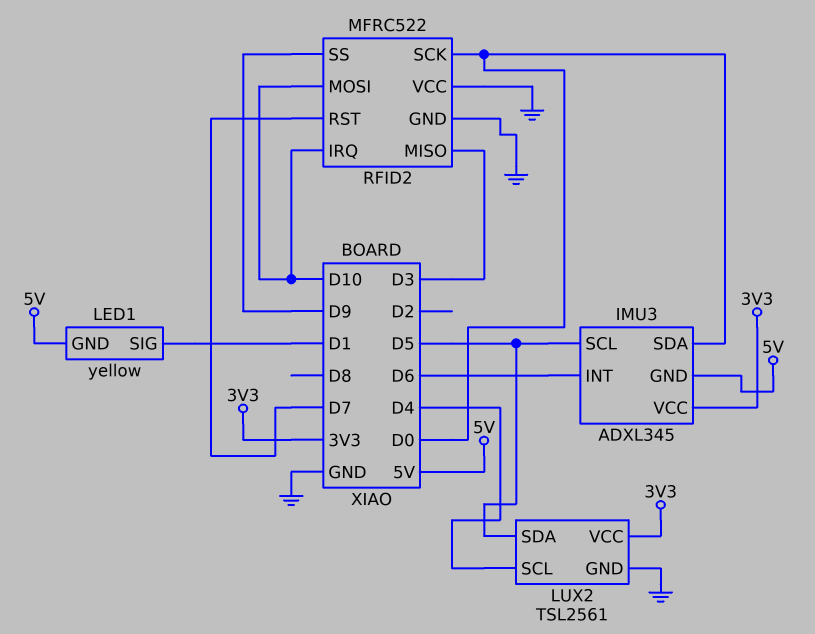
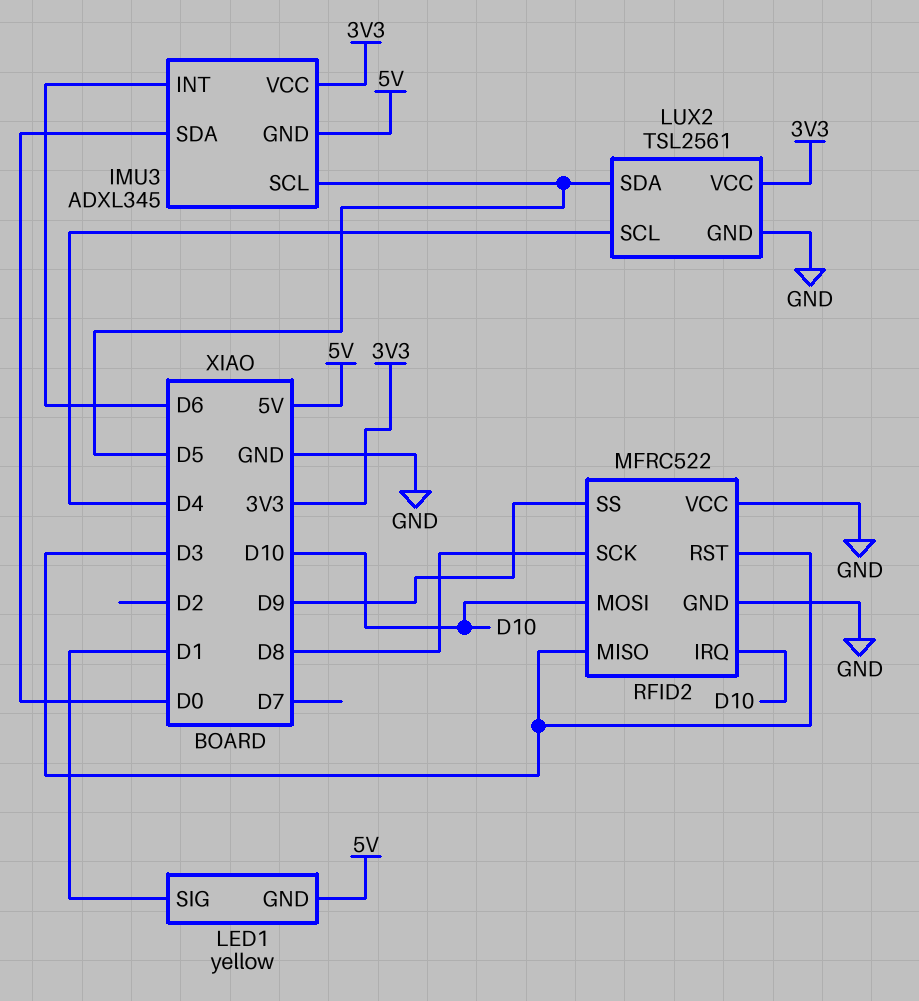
RFID2 pin RST: D7 -> D3
RFID2 pin SCK: D0 -> D8

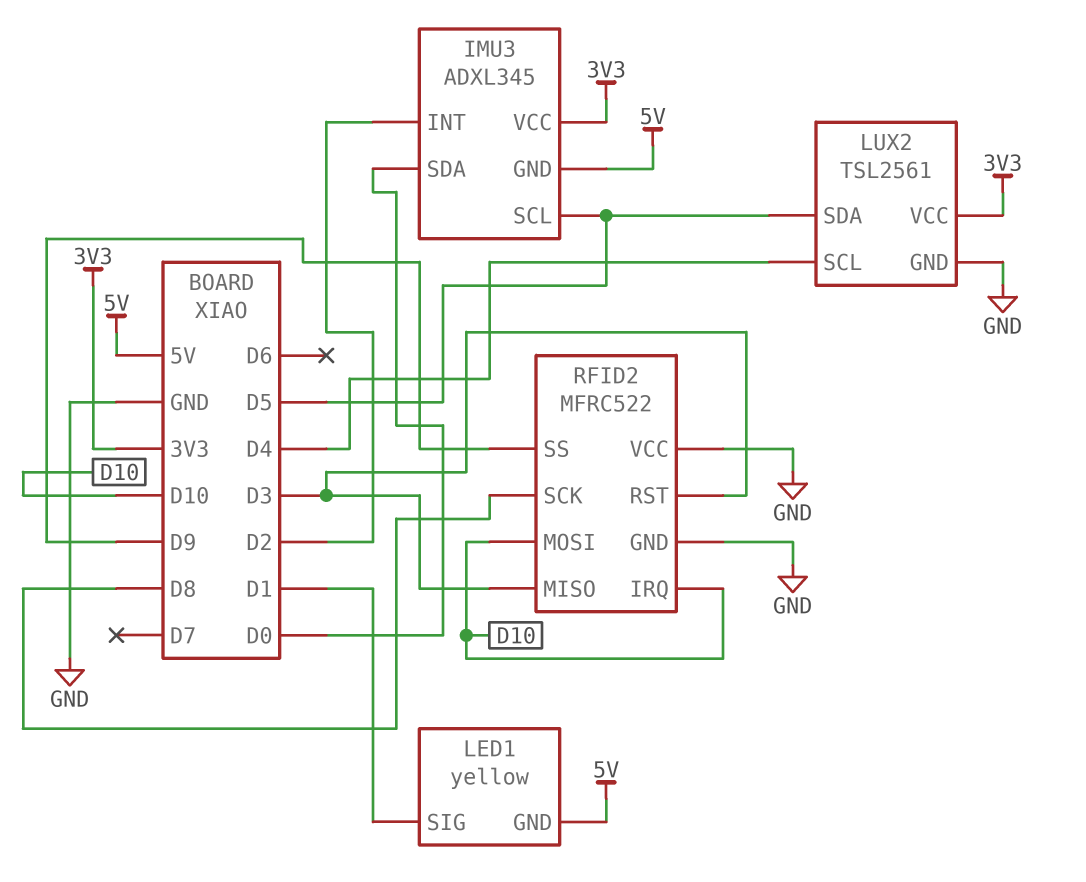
IMU3 pin INT: D6 -> D2

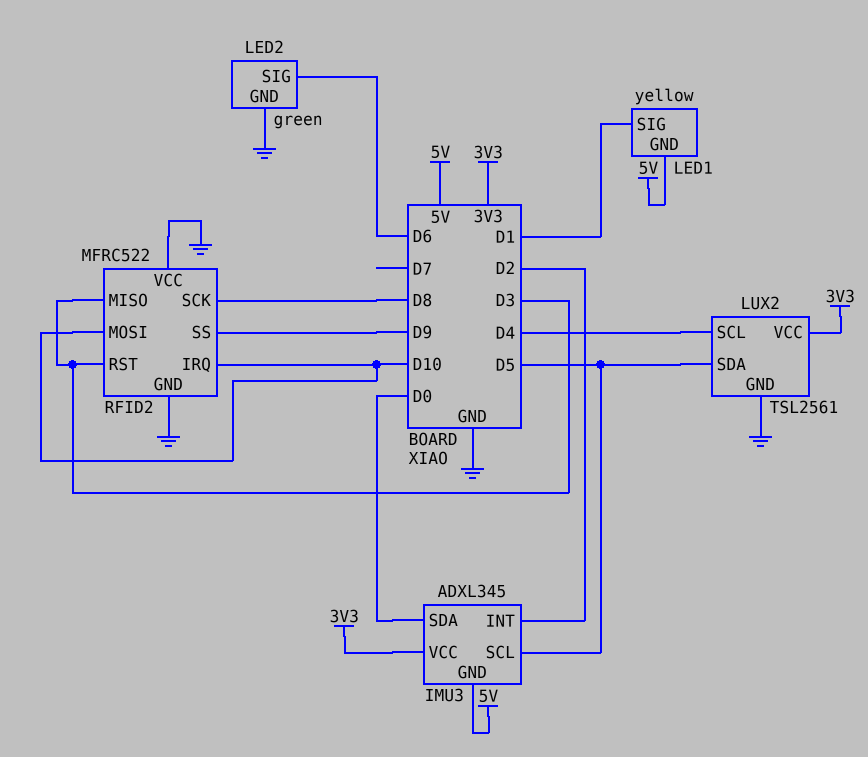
LED2: none -> green
LED2 pin GND: none -> GND
LED2 pin SIG: none -> D6

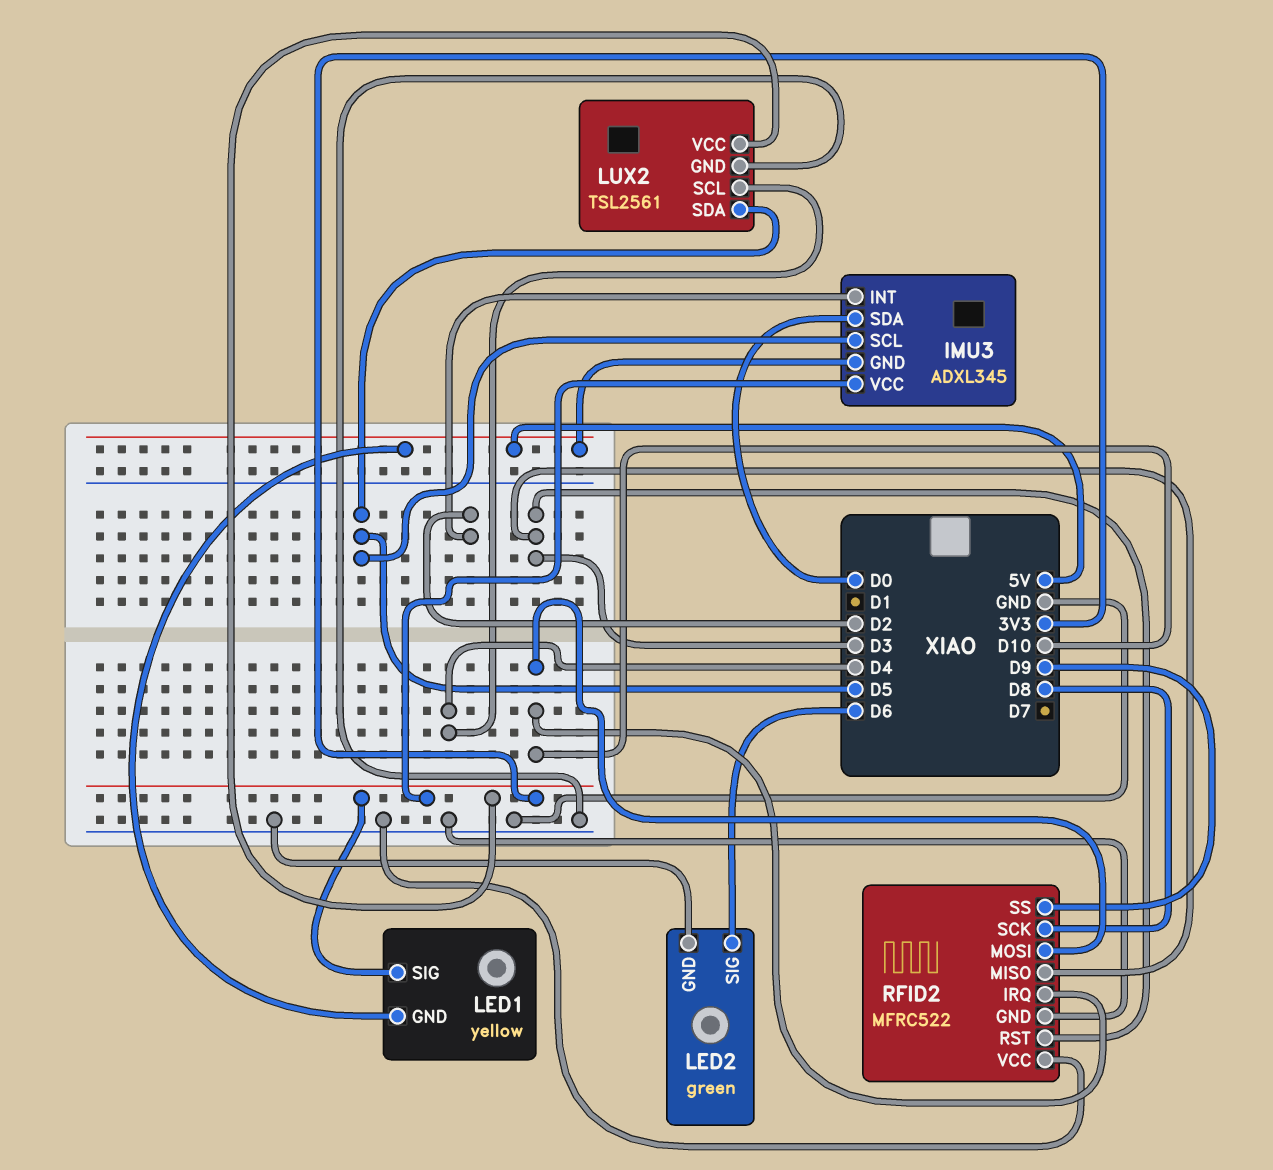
LED1 pin SIG: D1 -> 3V3

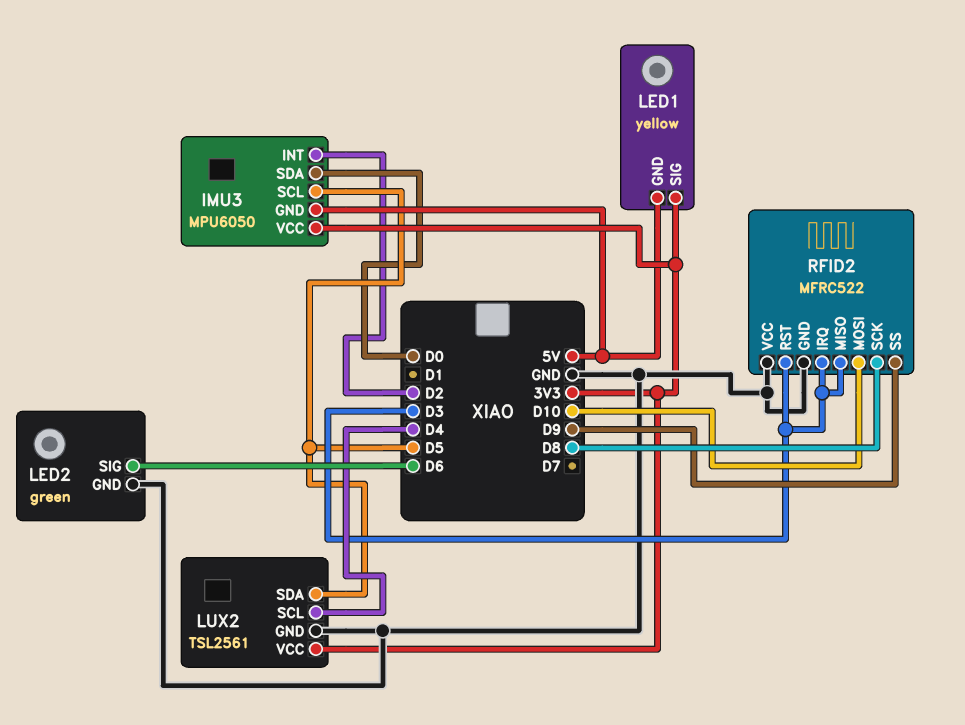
IMU3: ADXL345 -> MPU6050
RFID2 pin IRQ: D10 -> D3

